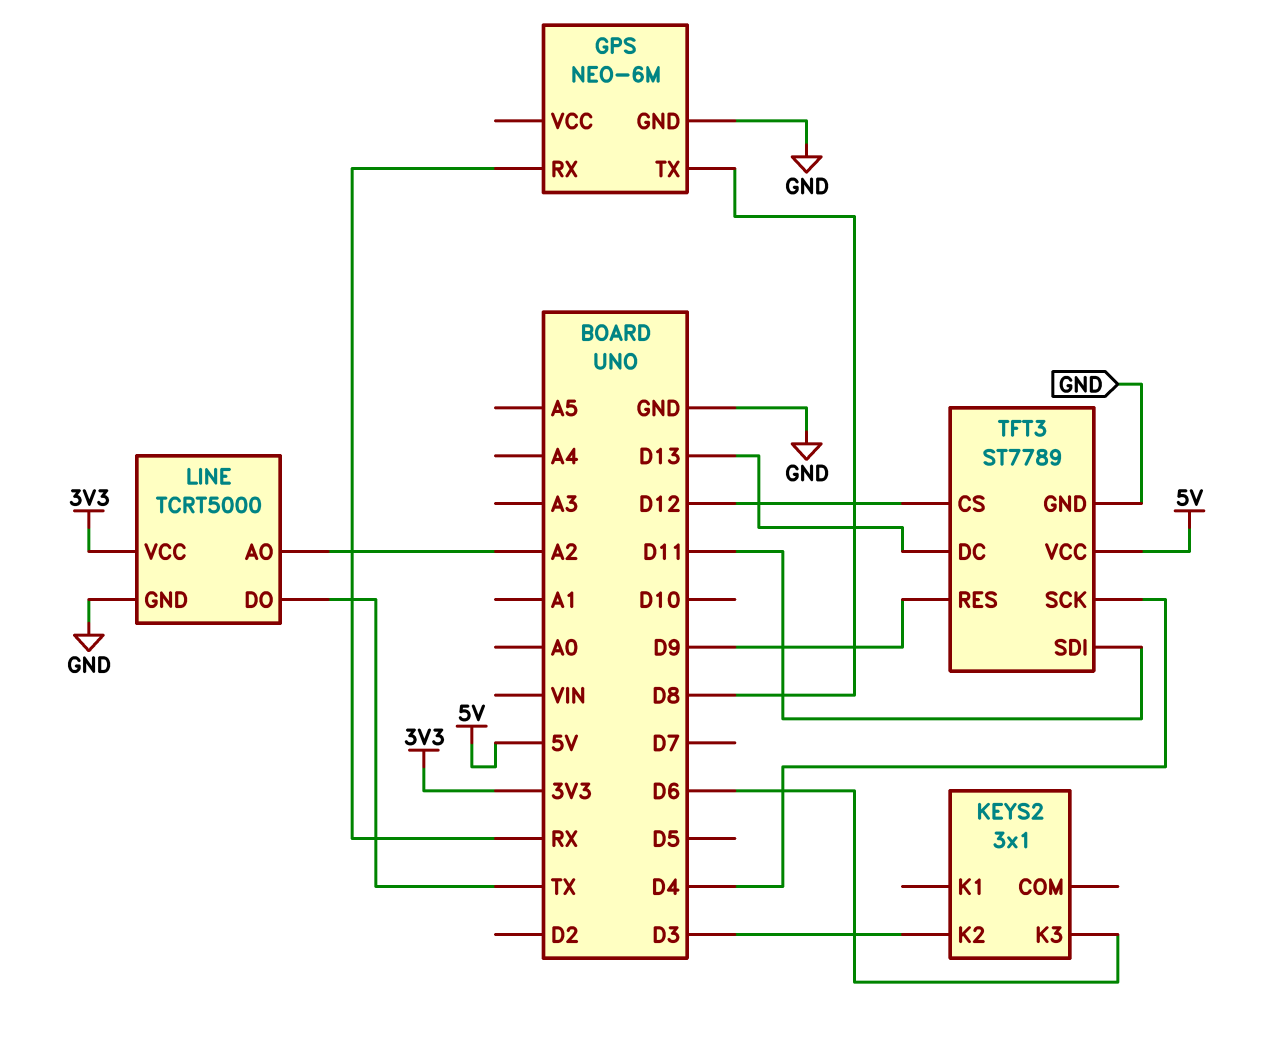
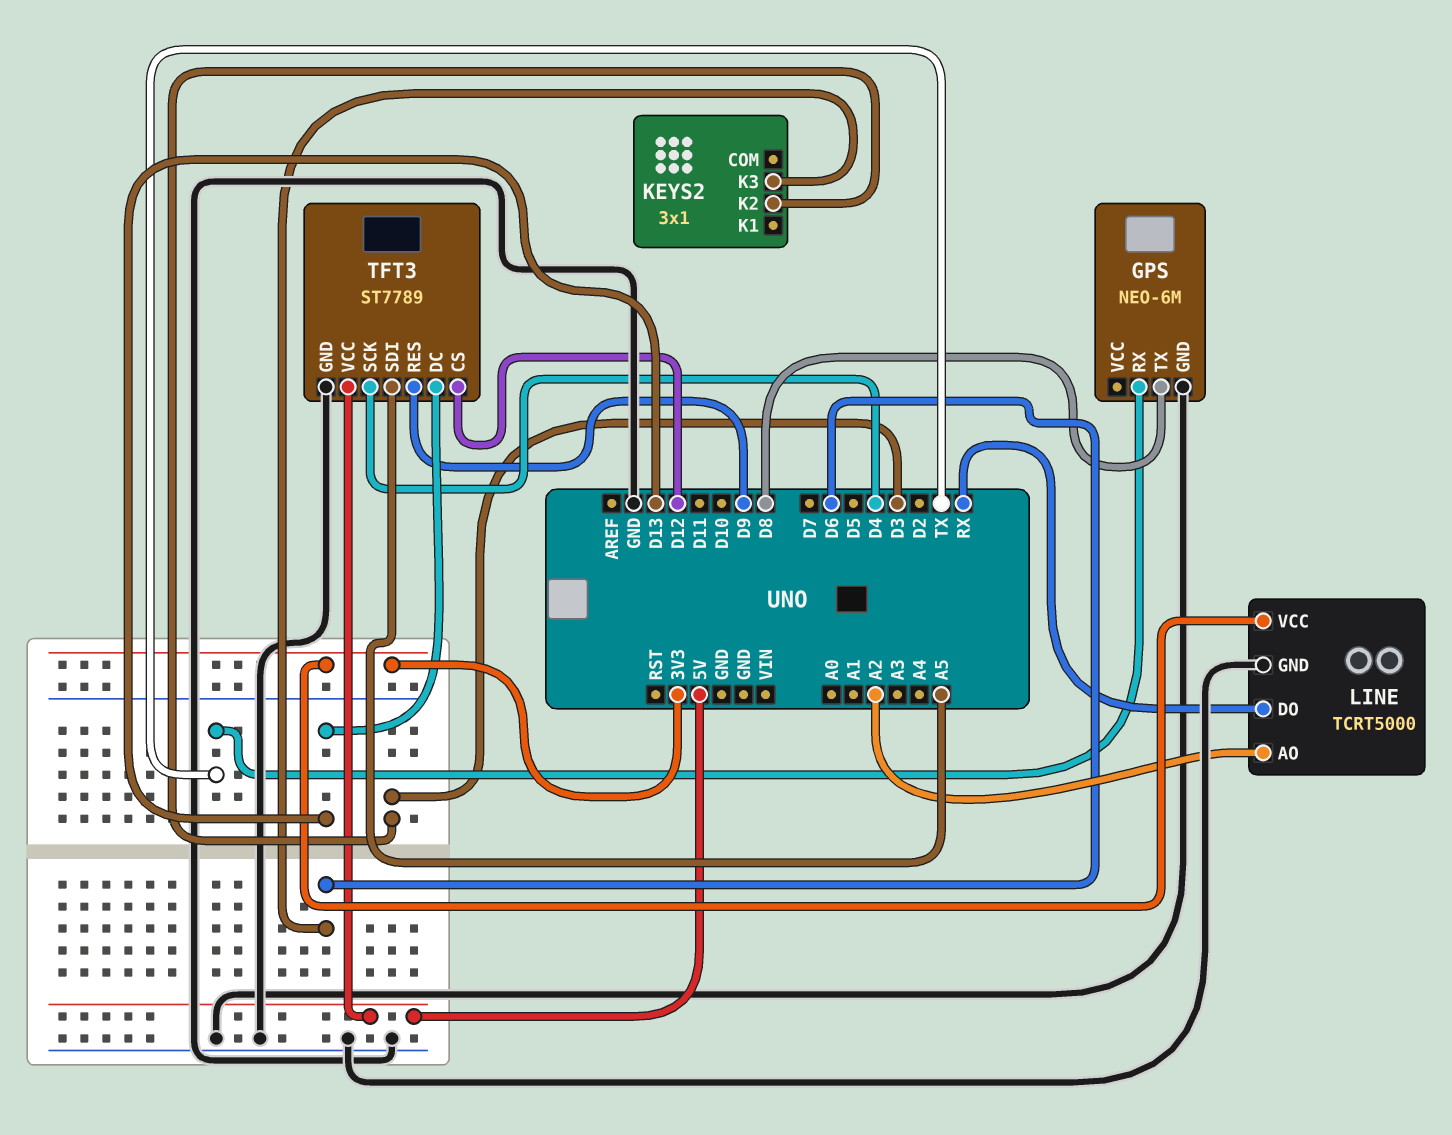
GPS pin RX: RX -> TX
LINE pin DO: TX -> RX
TFT3 pin SDI: D11 -> A5

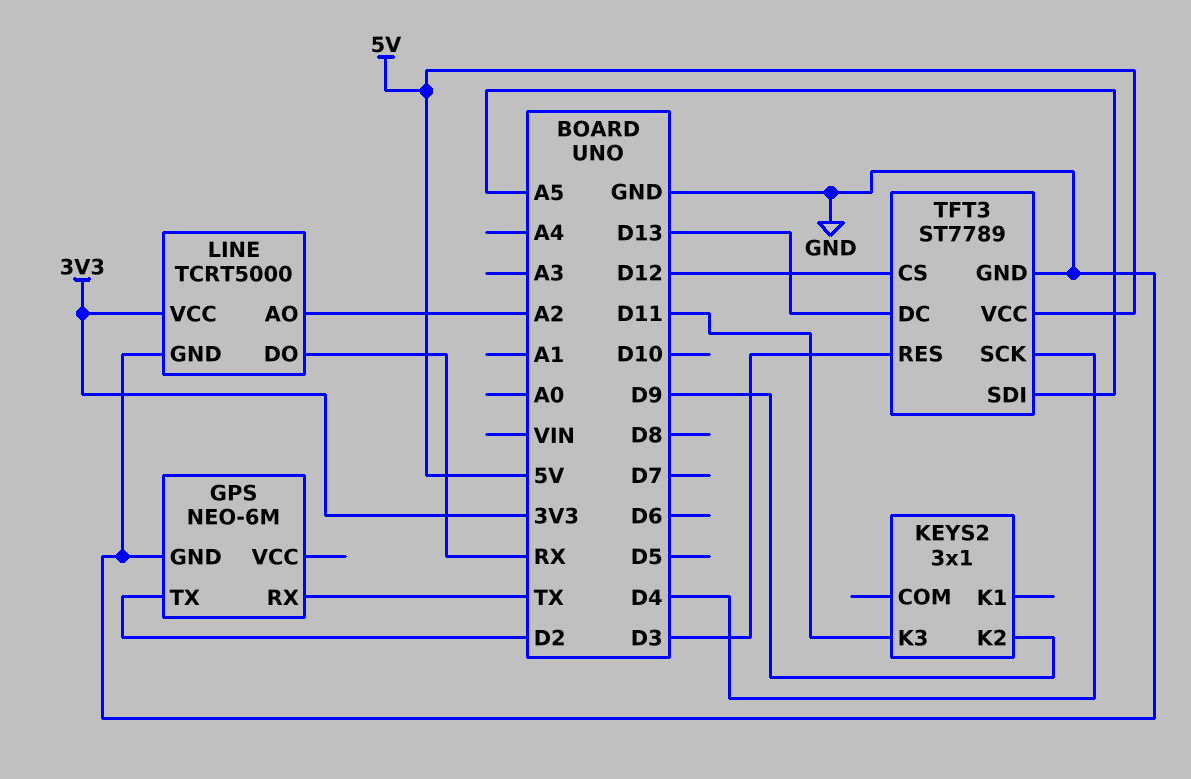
GPS pin TX: D8 -> D2
KEYS2 pin K2: D3 -> D9
KEYS2 pin K3: D6 -> D11
TFT3 pin RES: D9 -> D3

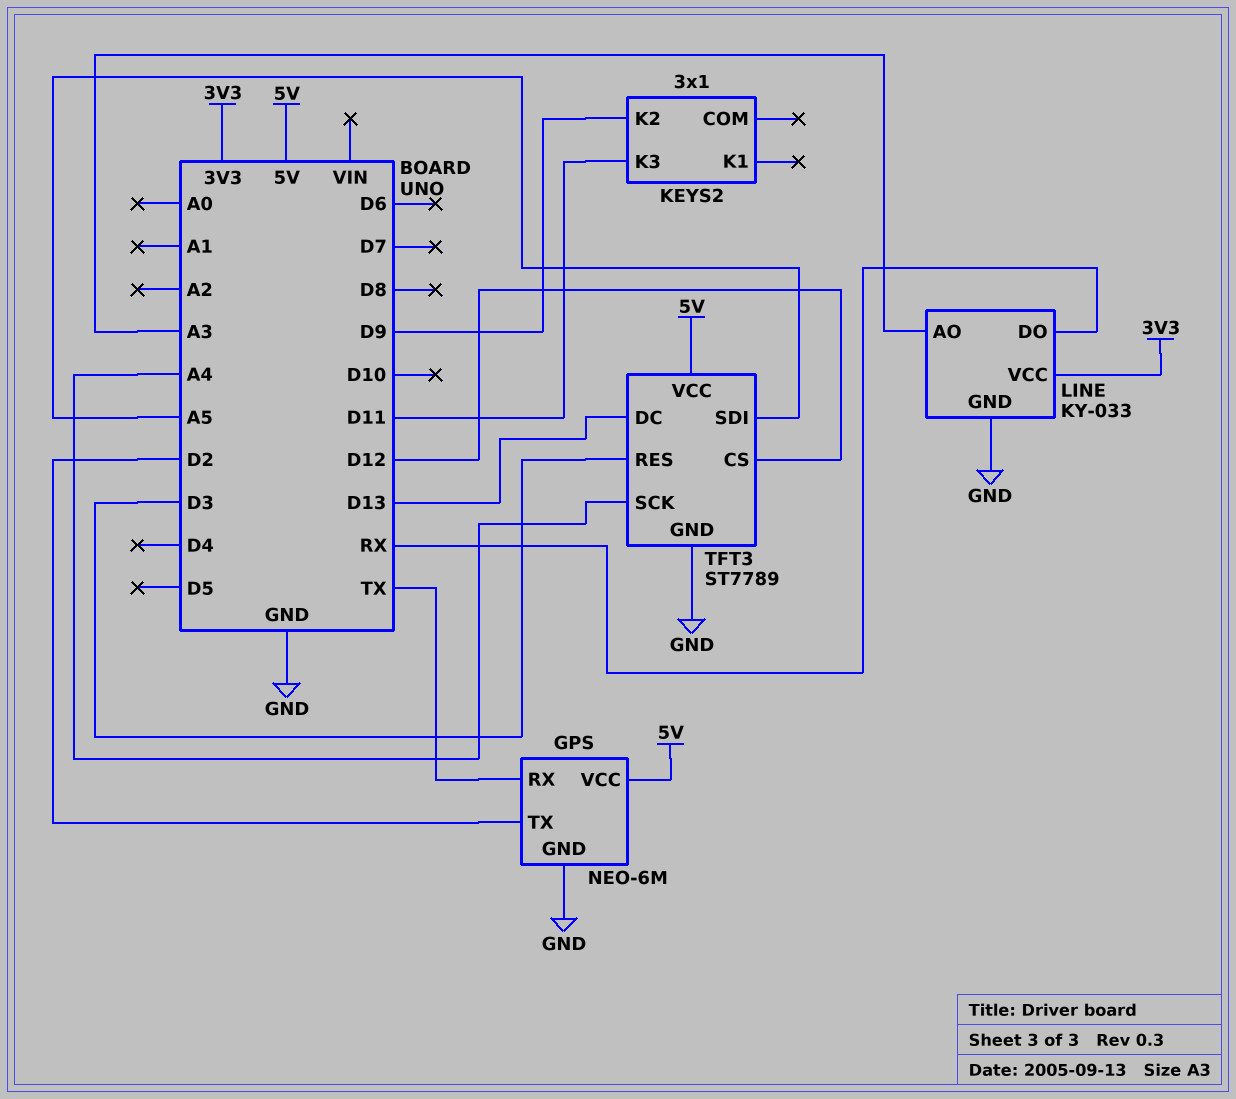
GPS pin VCC: none -> 5V
LINE: TCRT5000 -> KY-033
LINE pin AO: A2 -> A3
TFT3 pin SCK: D4 -> A4

